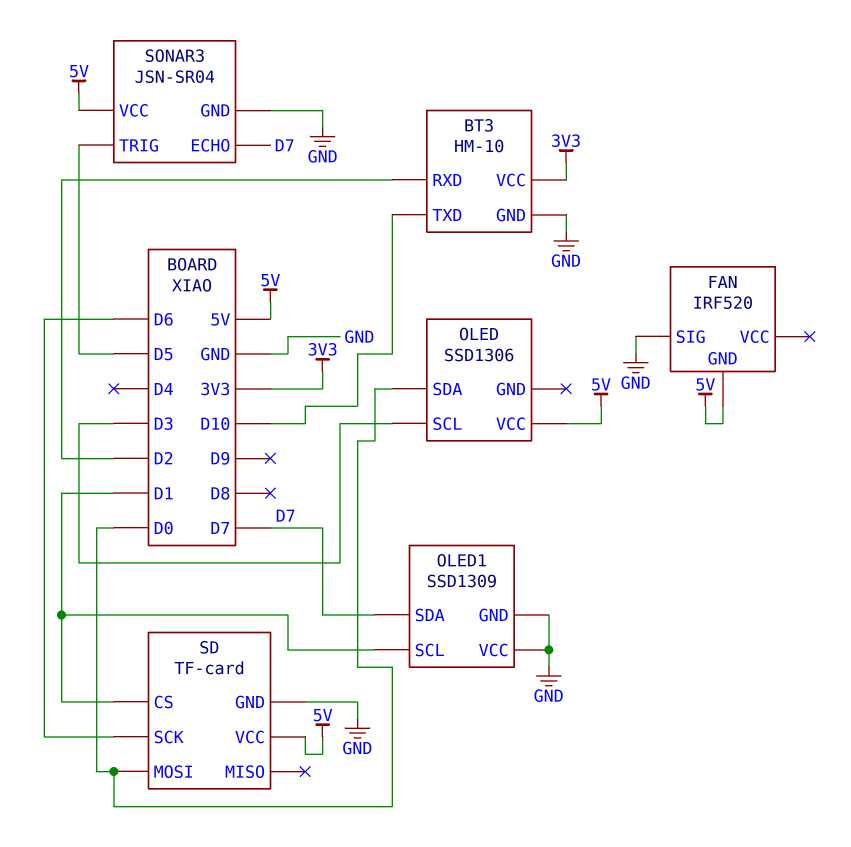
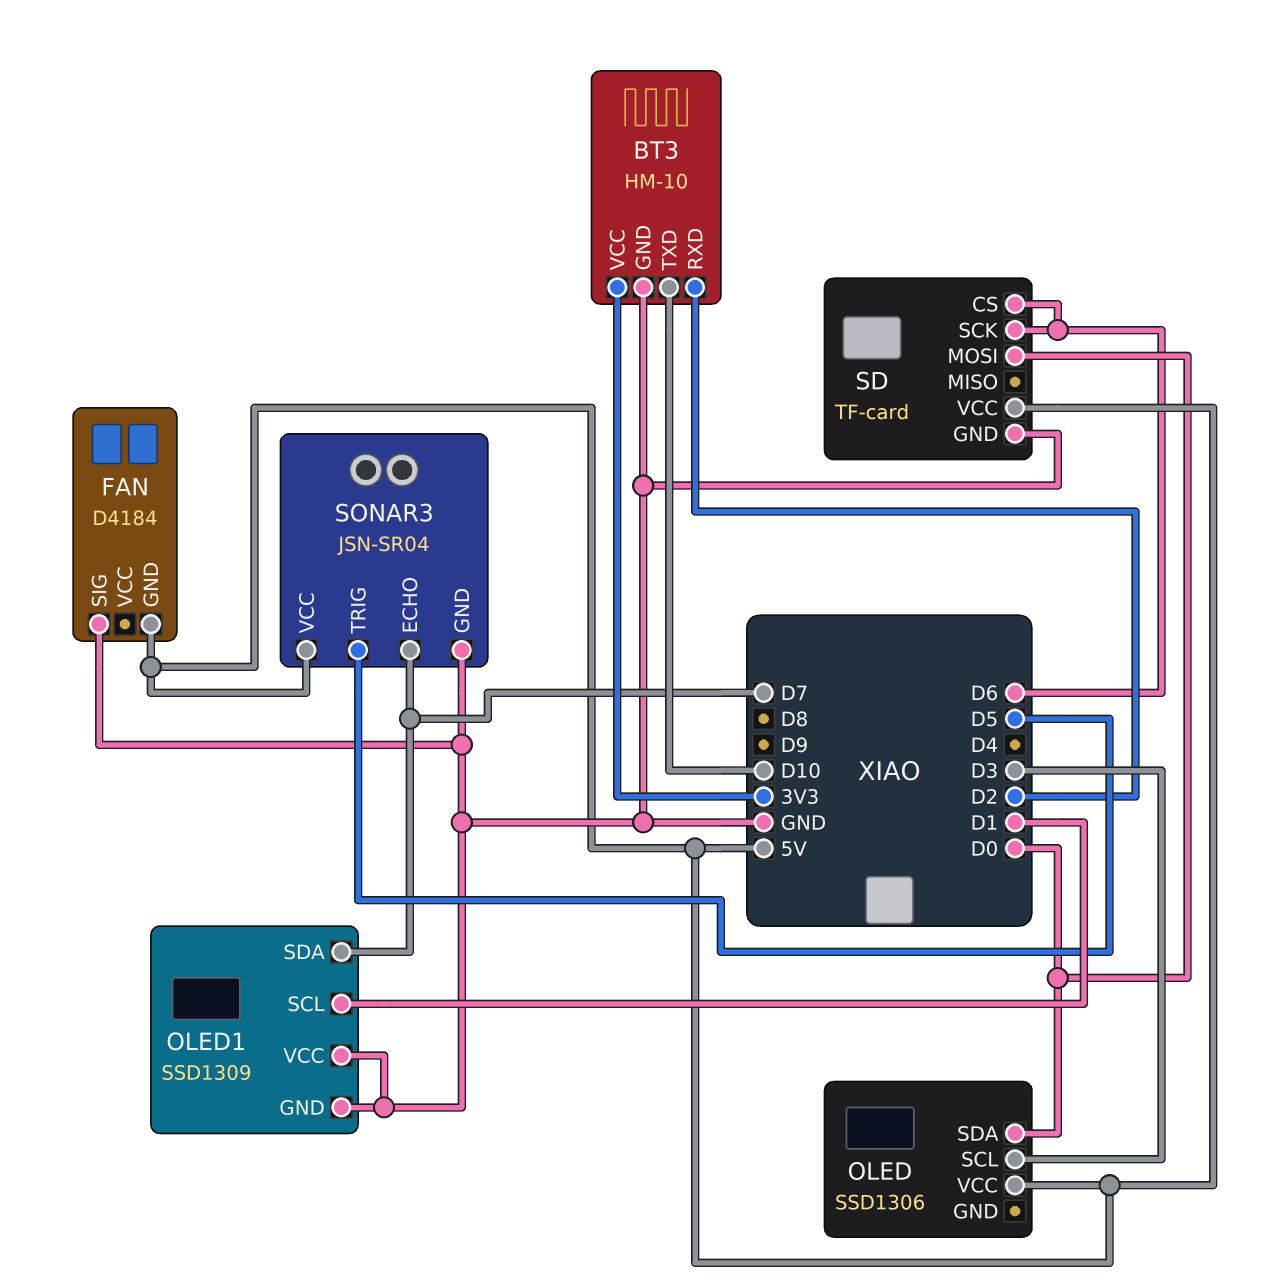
FAN: IRF520 -> D4184
SD pin CS: D1 -> D6

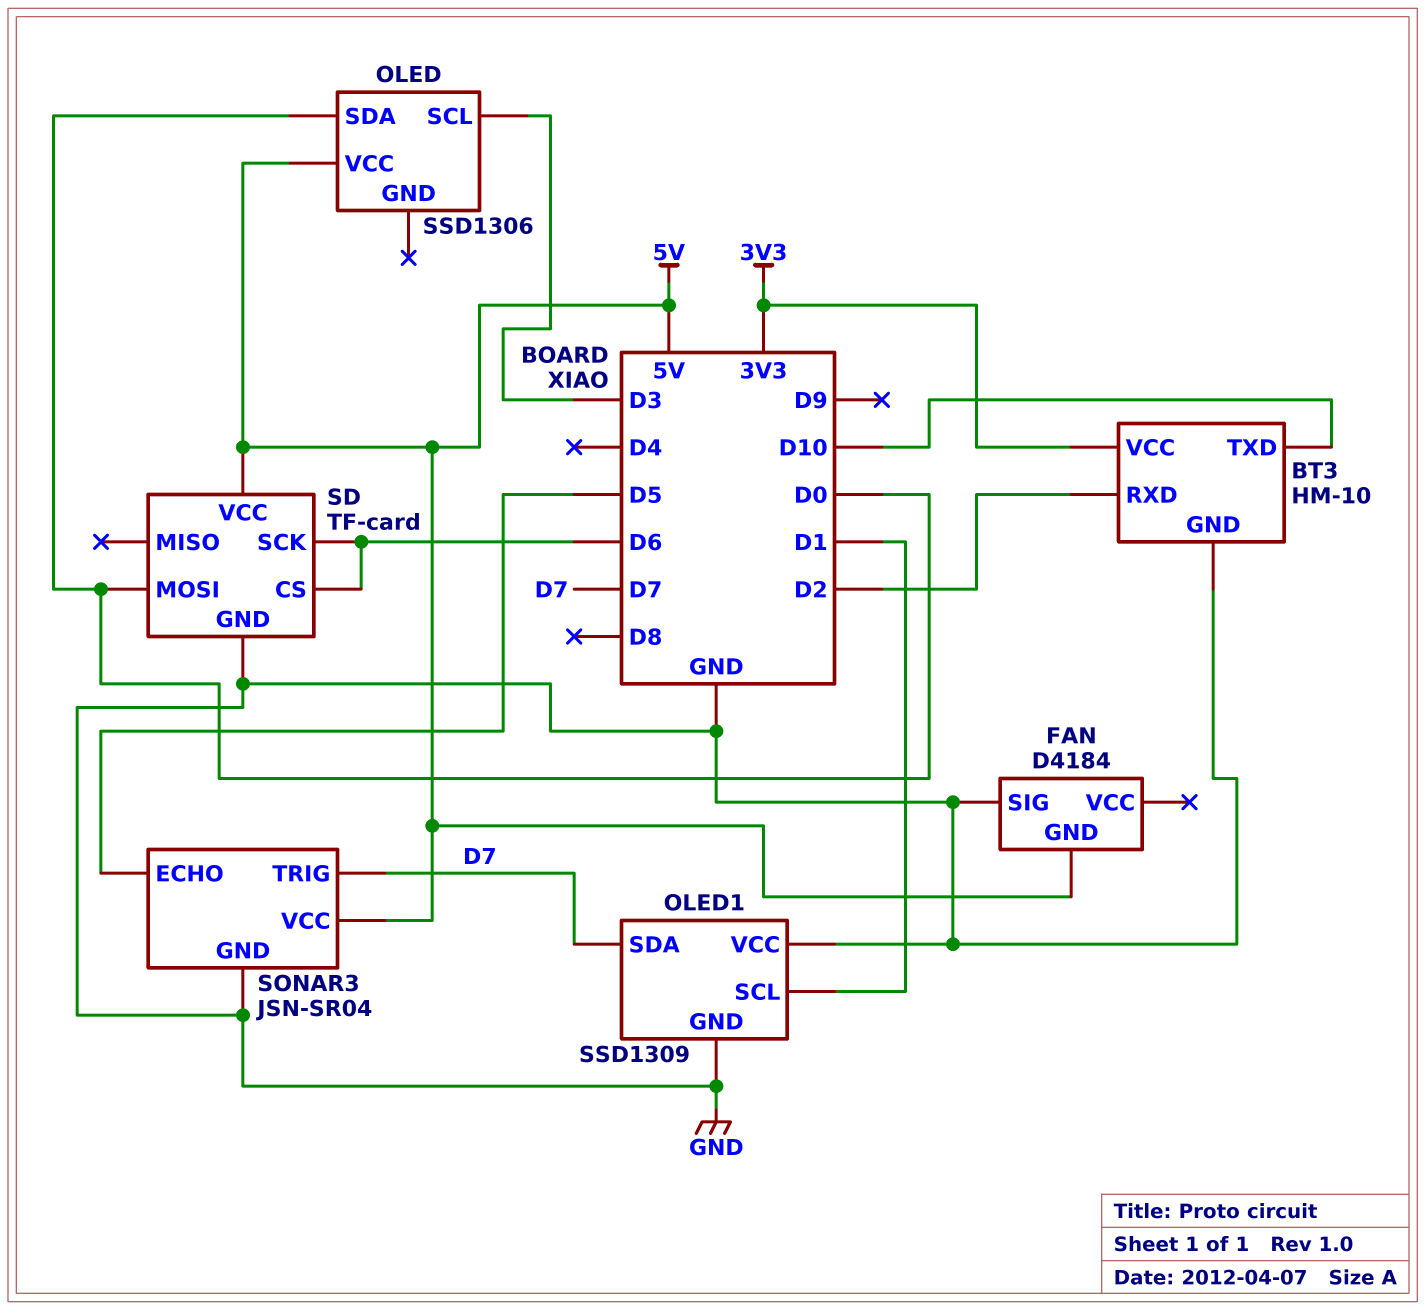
SONAR3 pin ECHO: D7 -> D5
SONAR3 pin TRIG: D5 -> D7

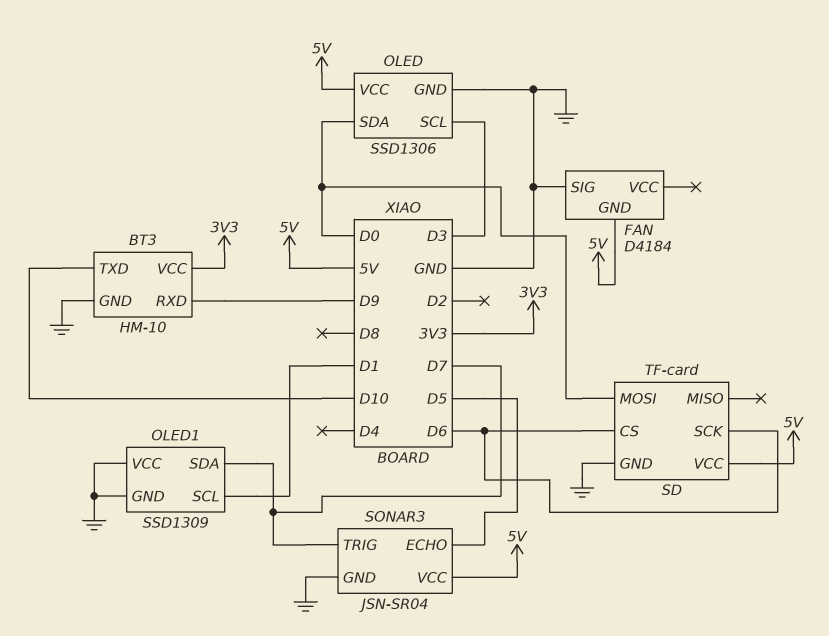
BT3 pin RXD: D2 -> D9
OLED pin GND: none -> GND

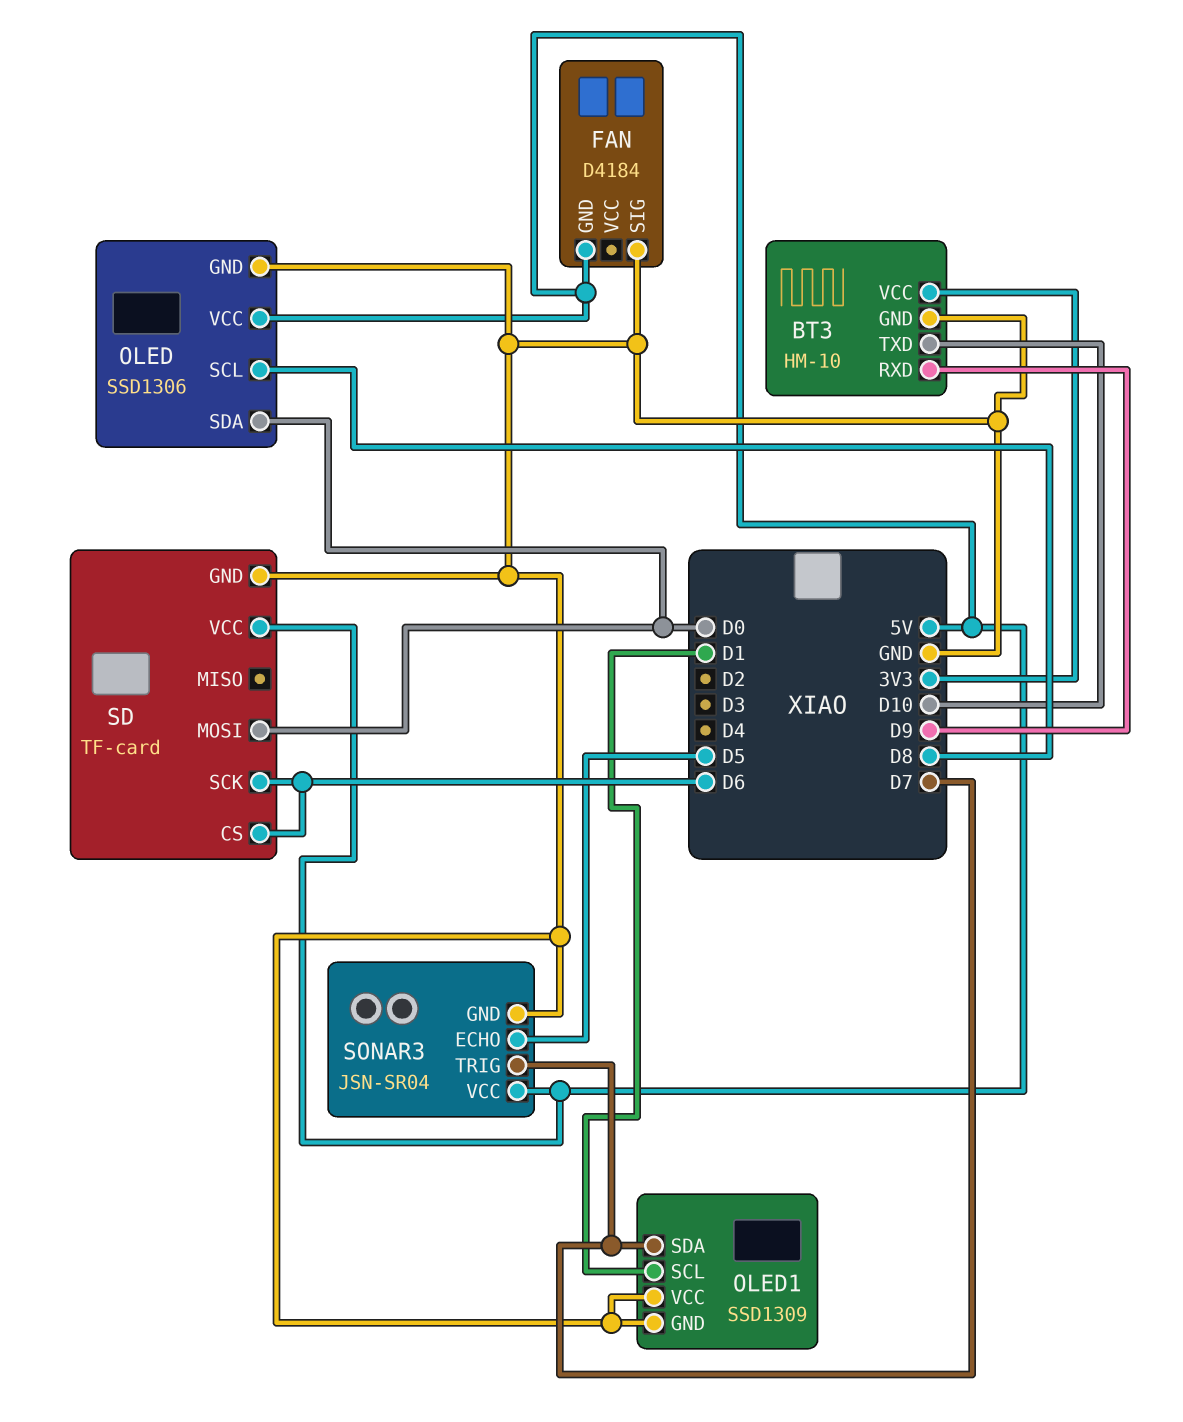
OLED pin SCL: D3 -> D8

